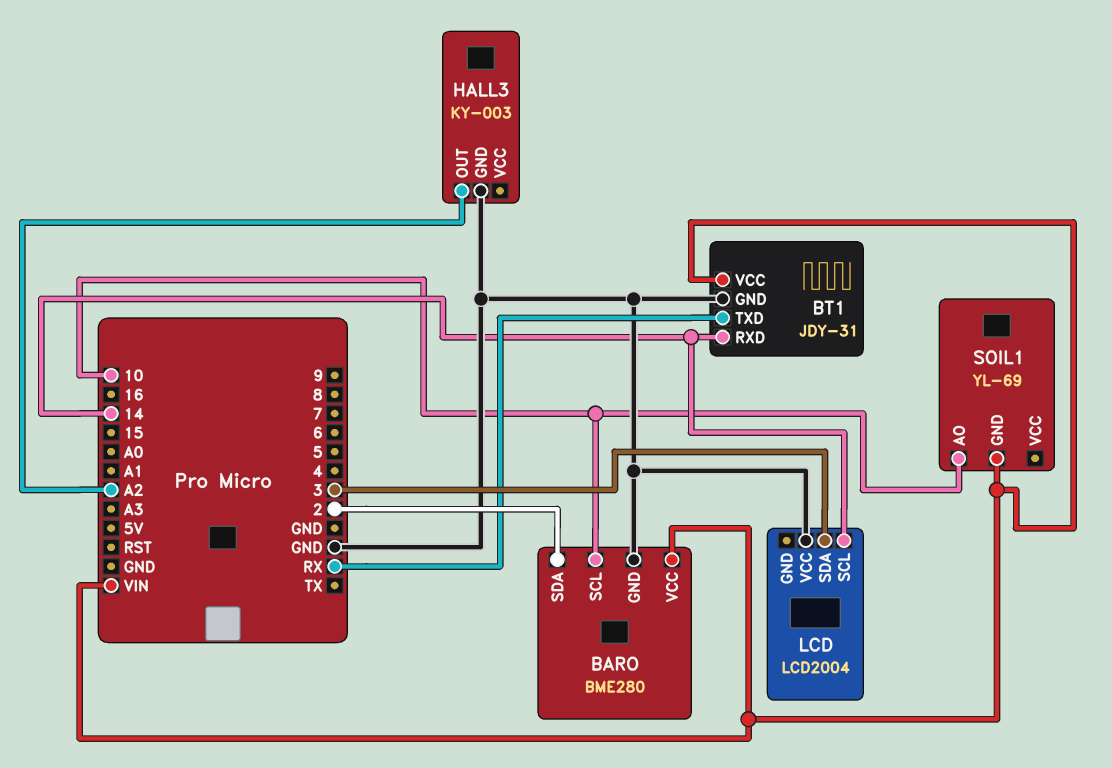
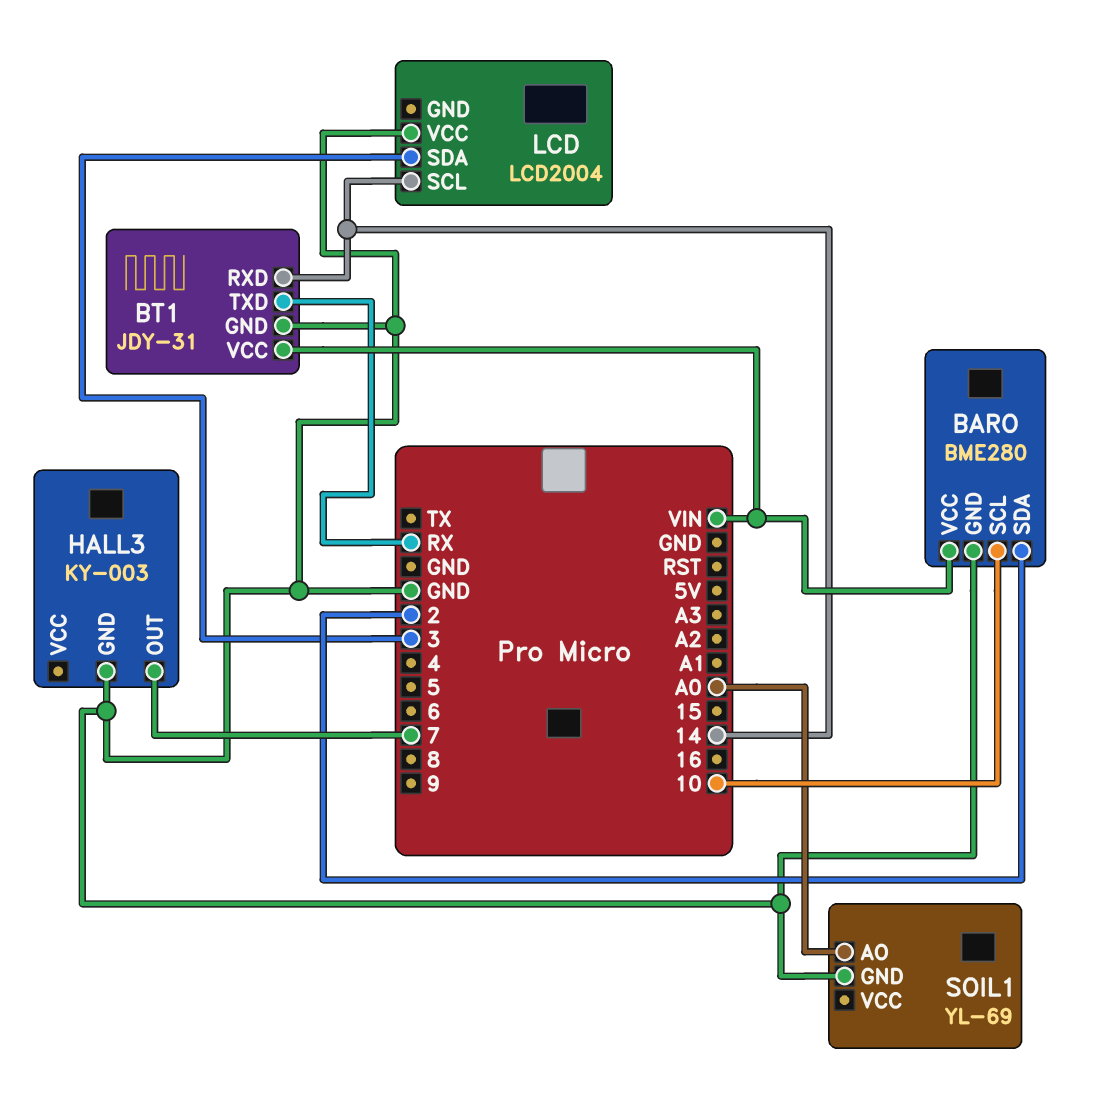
HALL3 pin OUT: A2 -> 7
SOIL1 pin AO: 10 -> A0
SOIL1 pin GND: VIN -> GND

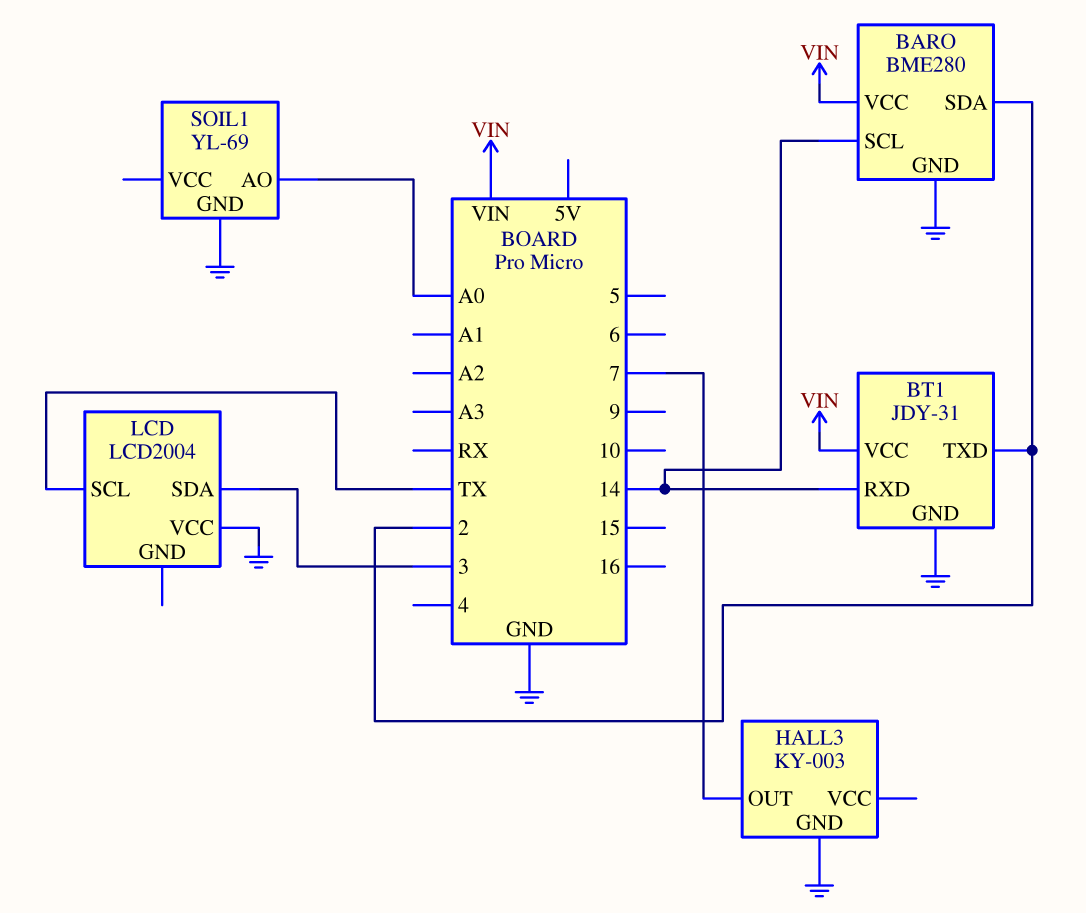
BARO pin SCL: 10 -> 14
BT1 pin TXD: RX -> 2
LCD pin SCL: 14 -> TX

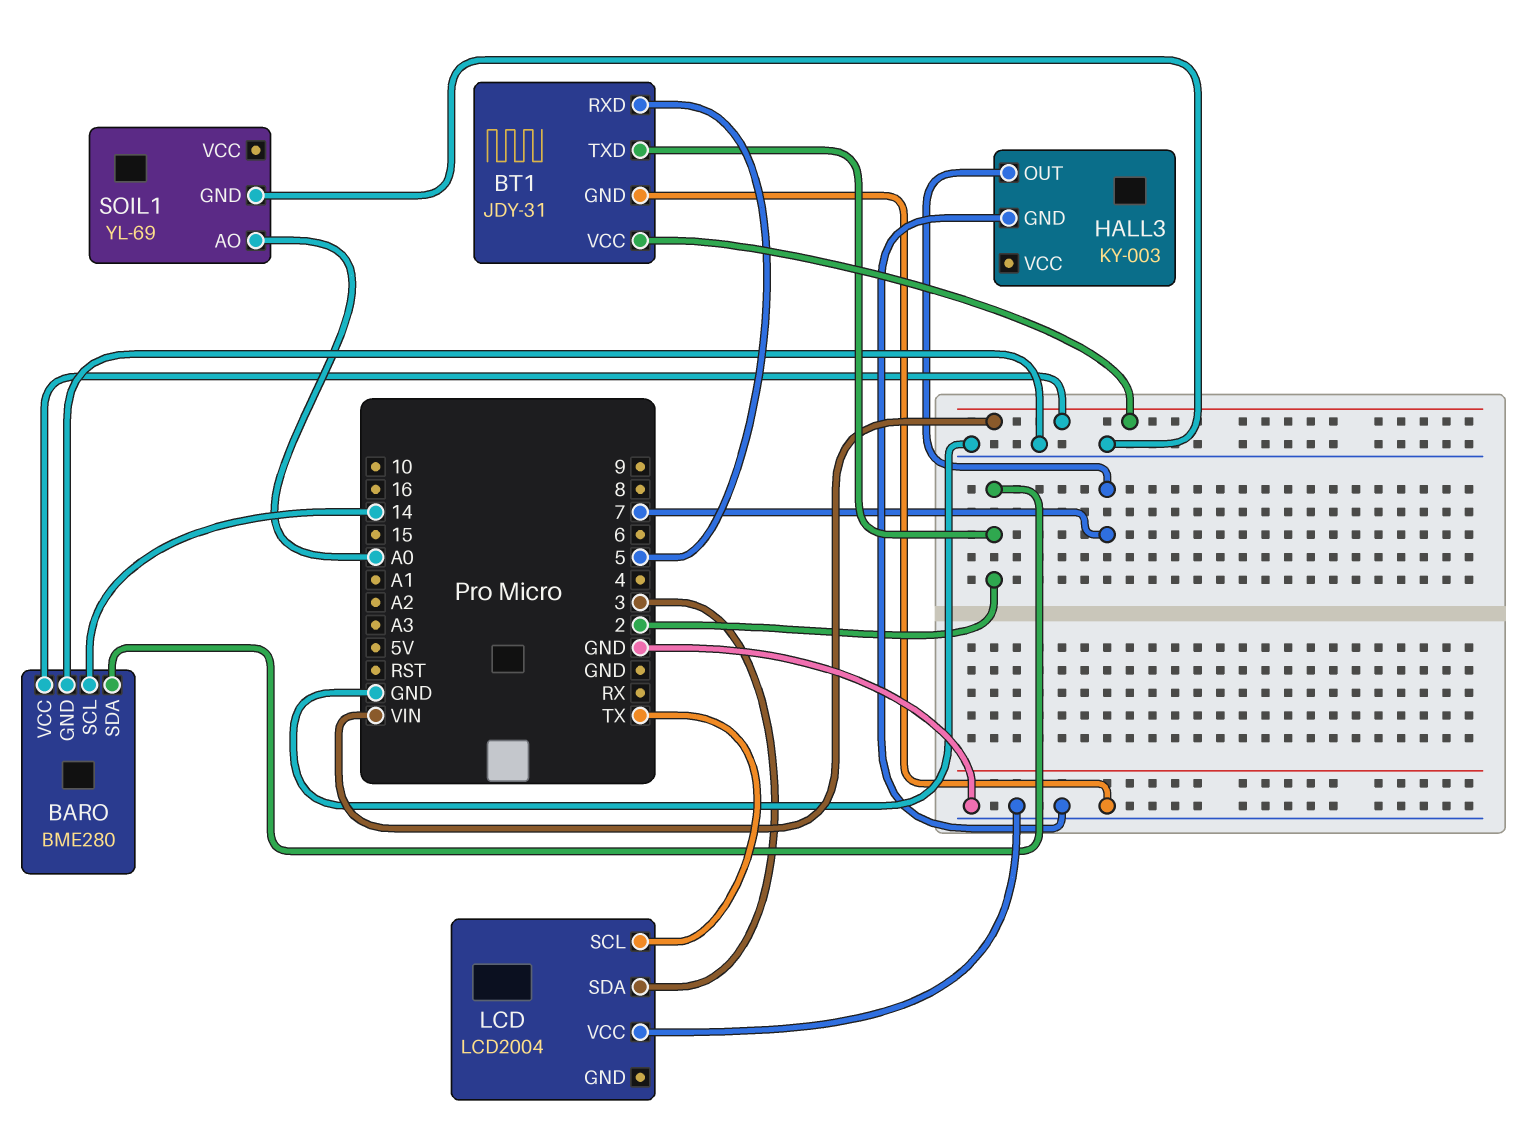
BT1 pin RXD: 14 -> 5

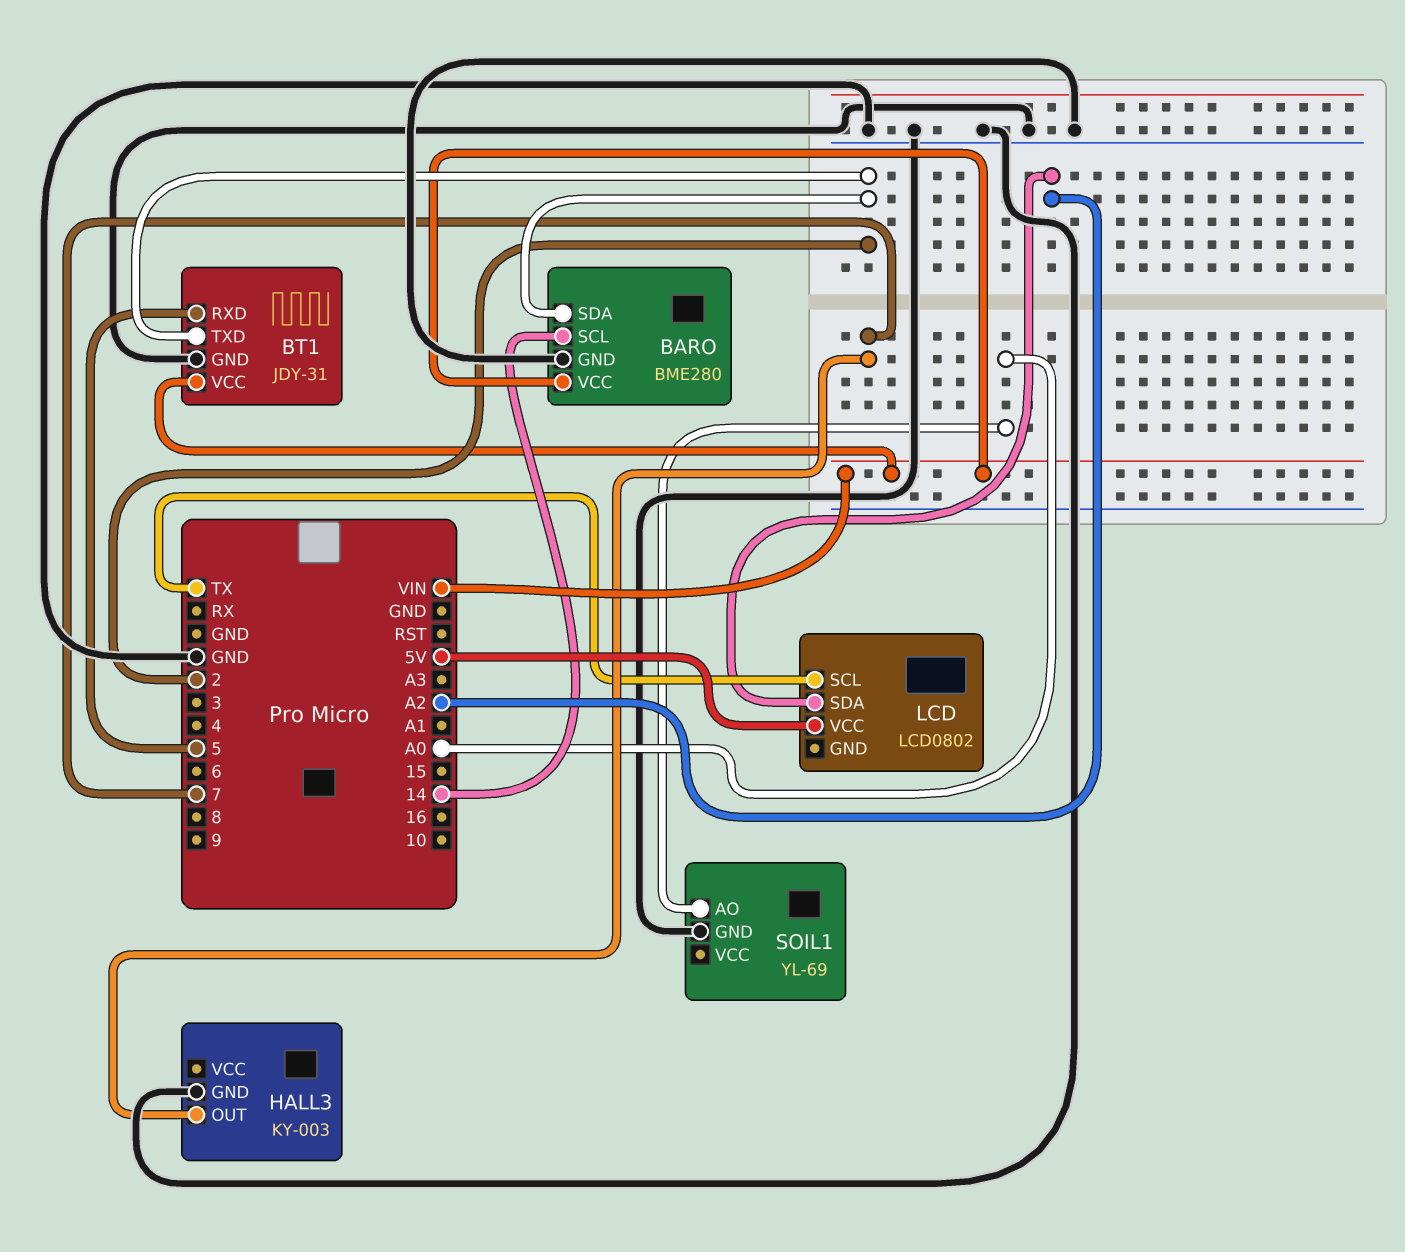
LCD: LCD2004 -> LCD0802
LCD pin SDA: 3 -> A2
LCD pin VCC: GND -> 5V

